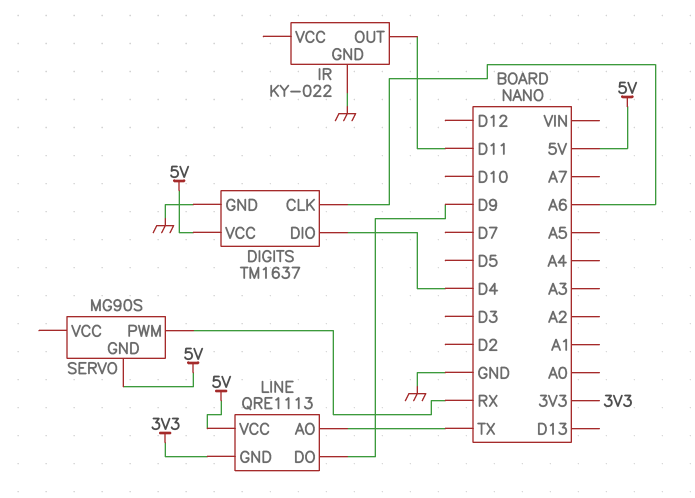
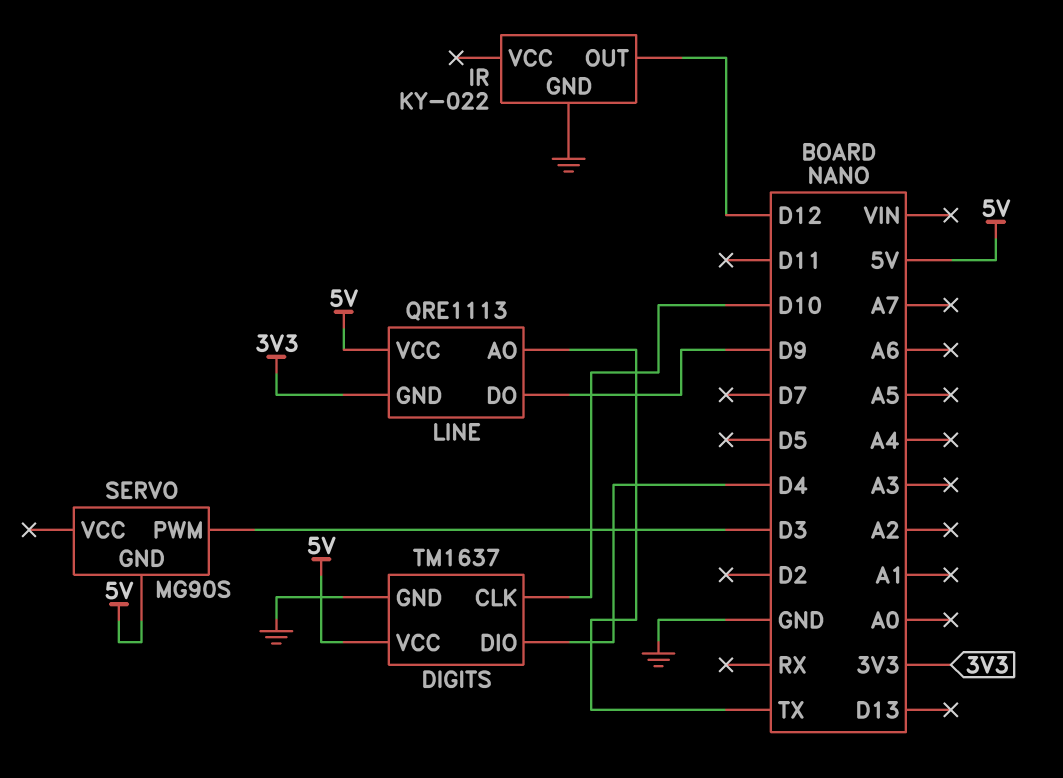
DIGITS pin CLK: A6 -> D10
IR pin OUT: D11 -> D12
SERVO pin PWM: RX -> D3

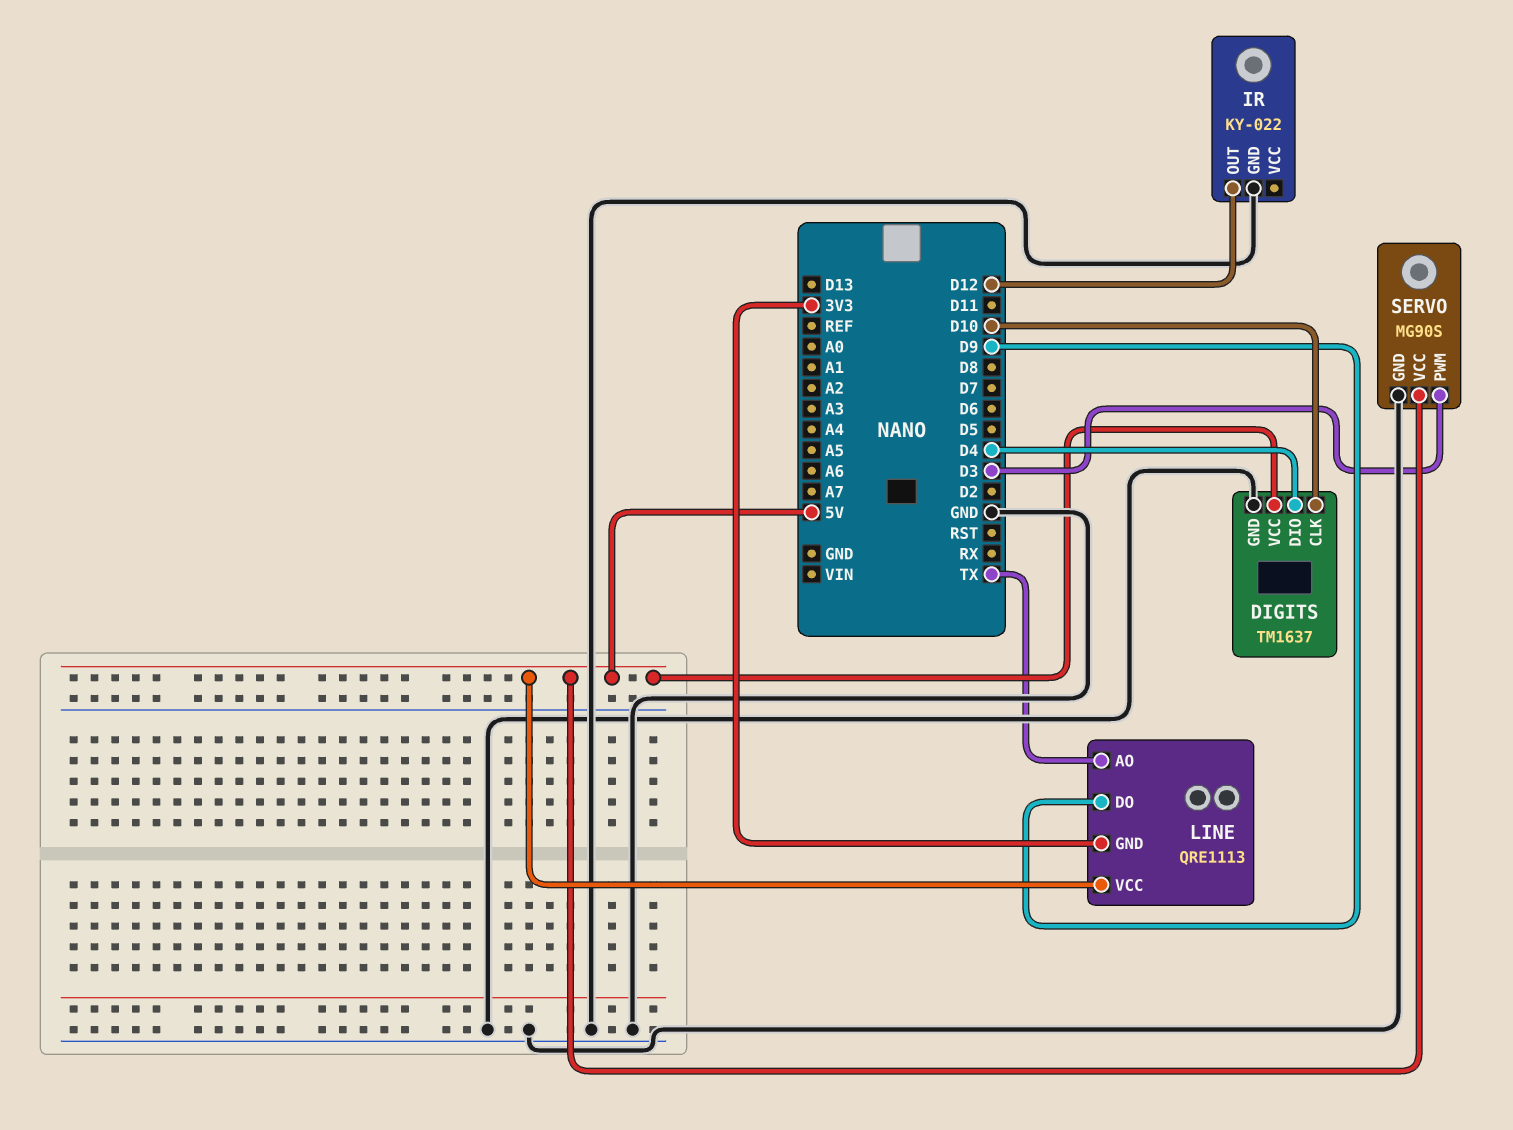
SERVO pin GND: 5V -> GND
SERVO pin VCC: none -> 5V

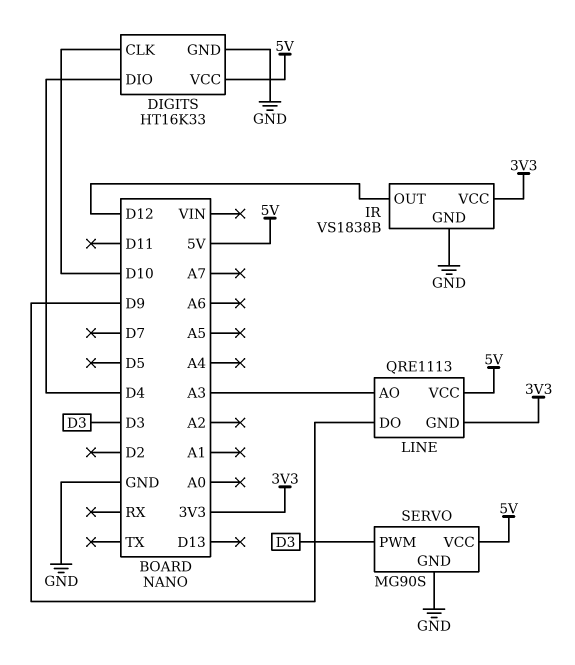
DIGITS: TM1637 -> HT16K33
IR: KY-022 -> VS1838B
IR pin VCC: none -> 3V3
LINE pin AO: TX -> A3

